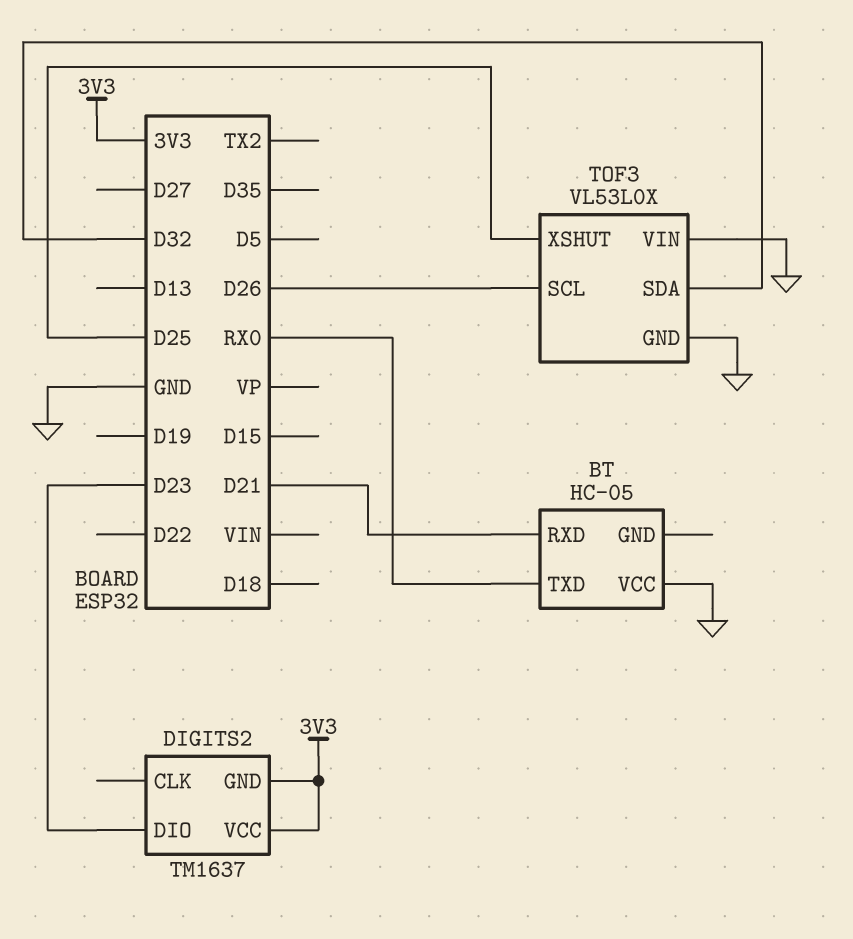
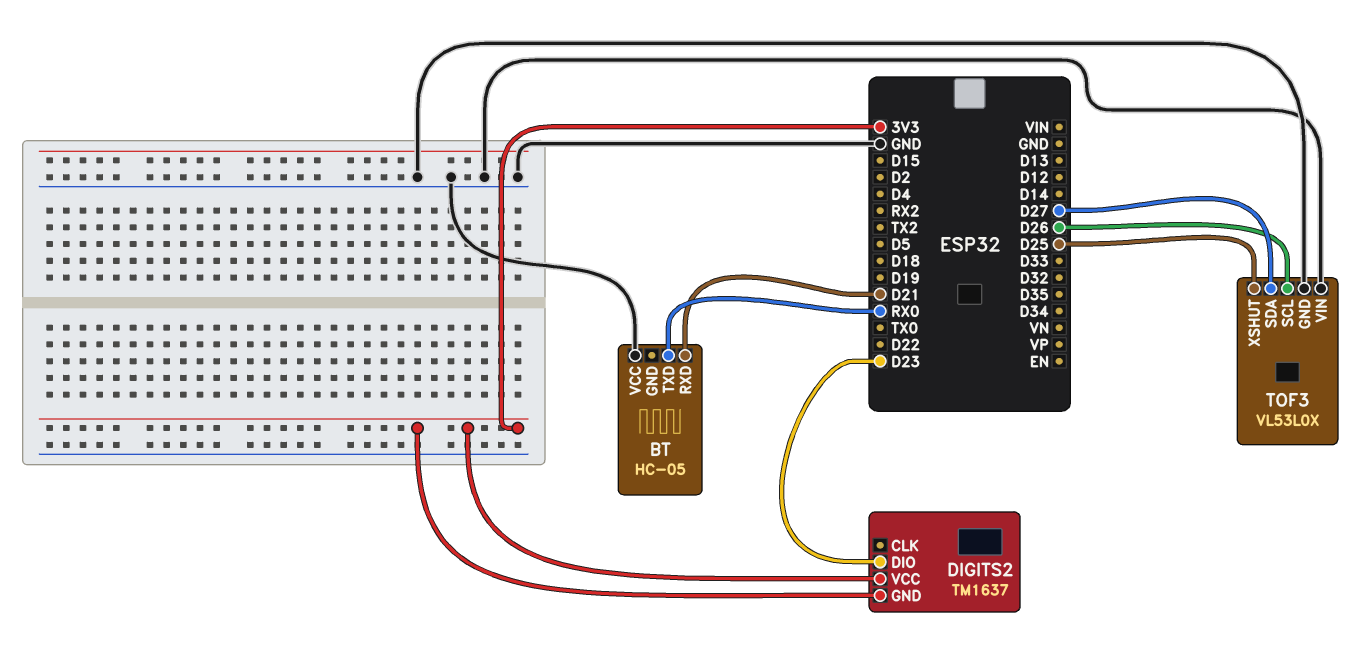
TOF3 pin SDA: D32 -> D27

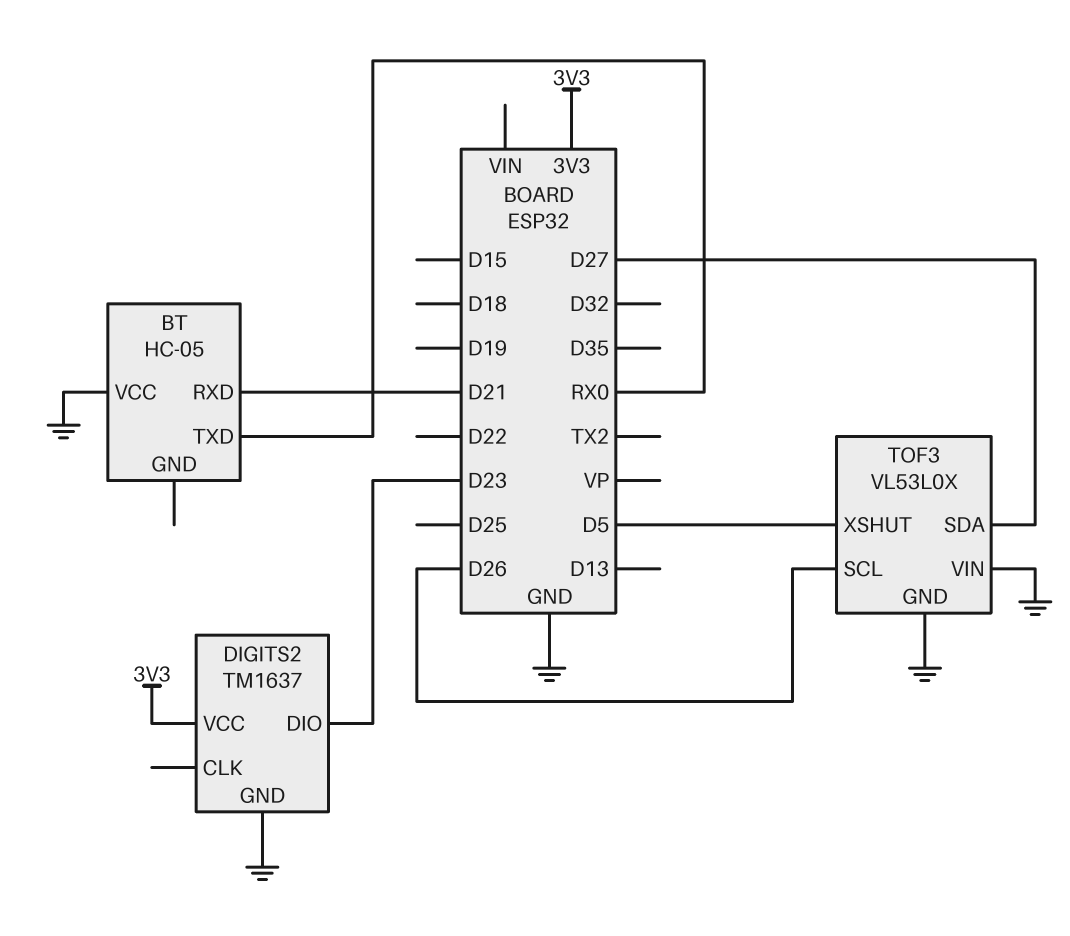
DIGITS2 pin GND: 3V3 -> GND
TOF3 pin XSHUT: D25 -> D5

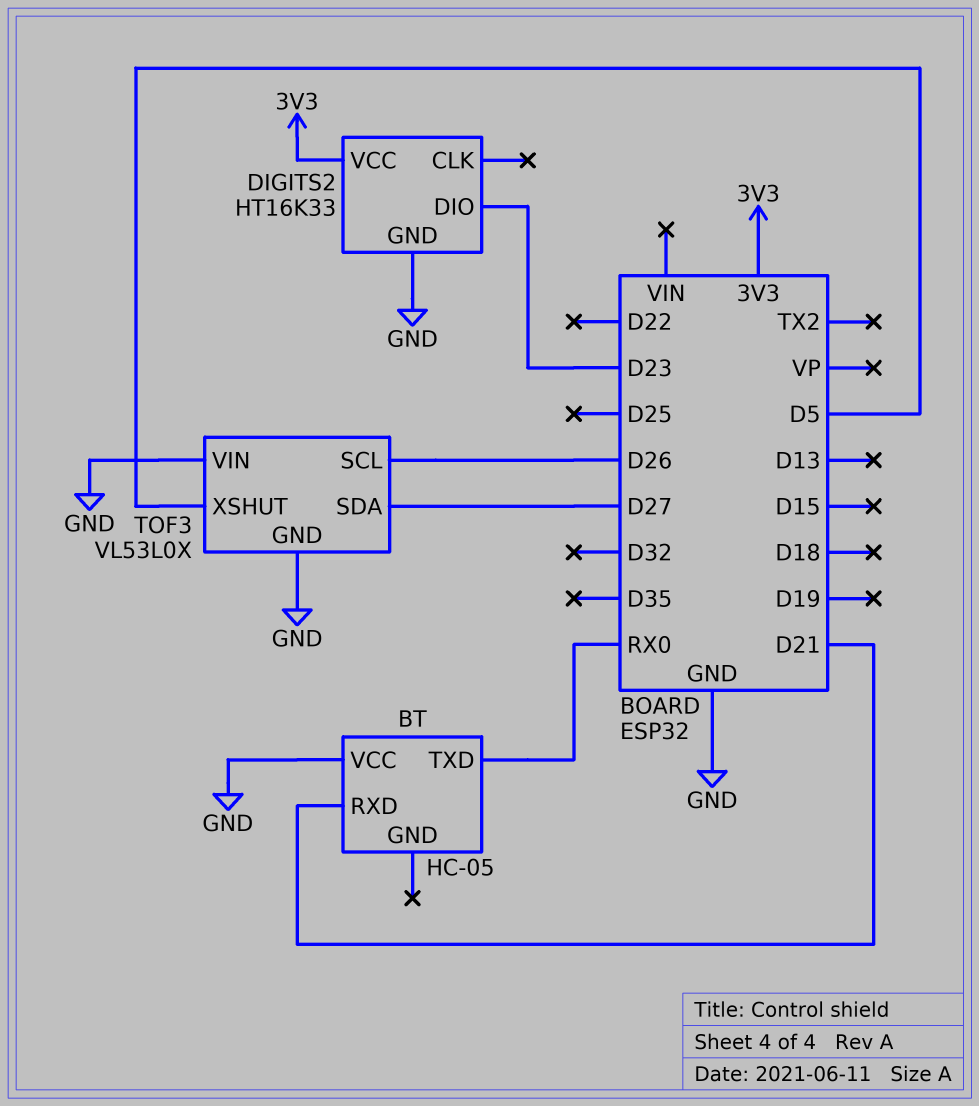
DIGITS2: TM1637 -> HT16K33

